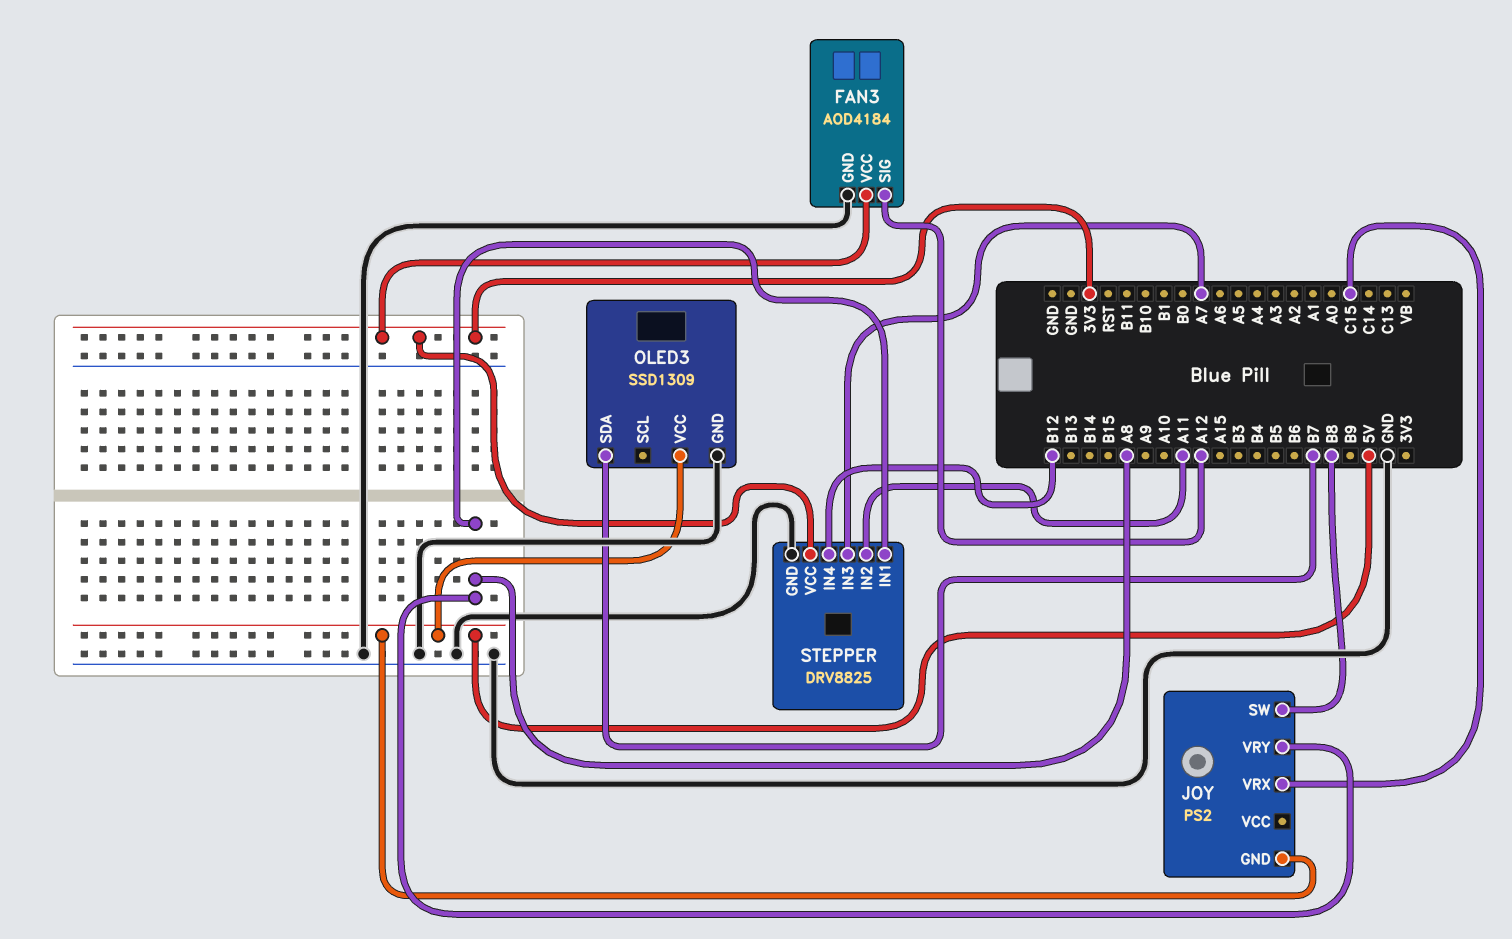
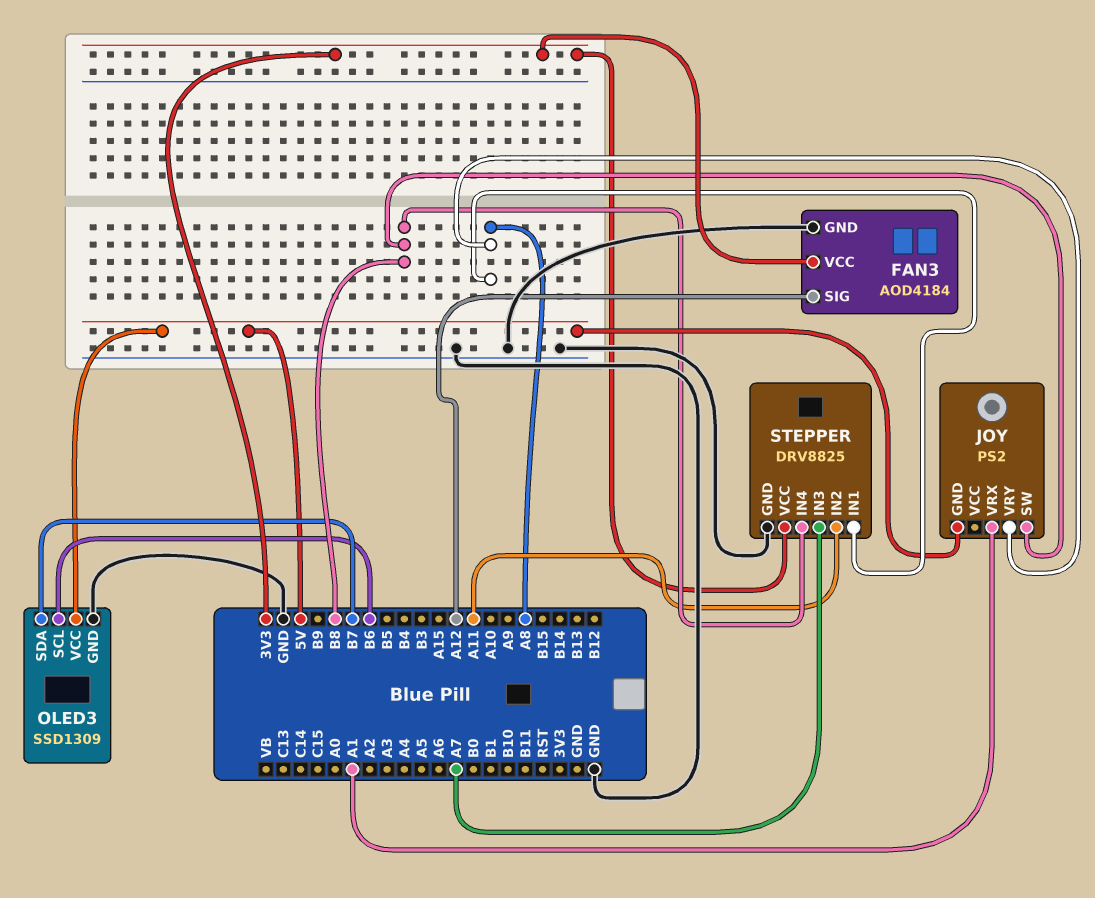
JOY pin VRX: C15 -> A1
OLED3 pin SCL: none -> B6
STEPPER pin IN4: B12 -> B8

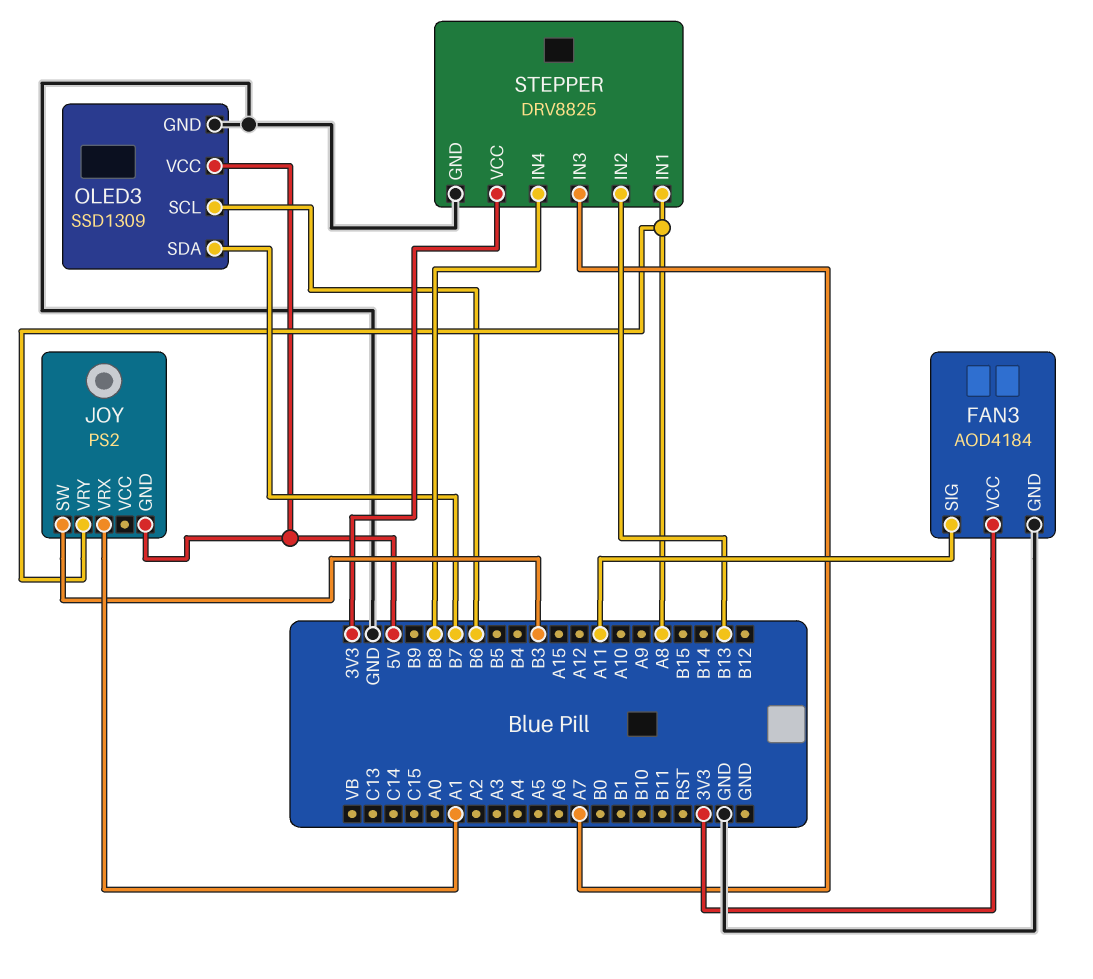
FAN3 pin SIG: A12 -> A11
JOY pin SW: B8 -> B3
STEPPER pin IN2: A11 -> B13

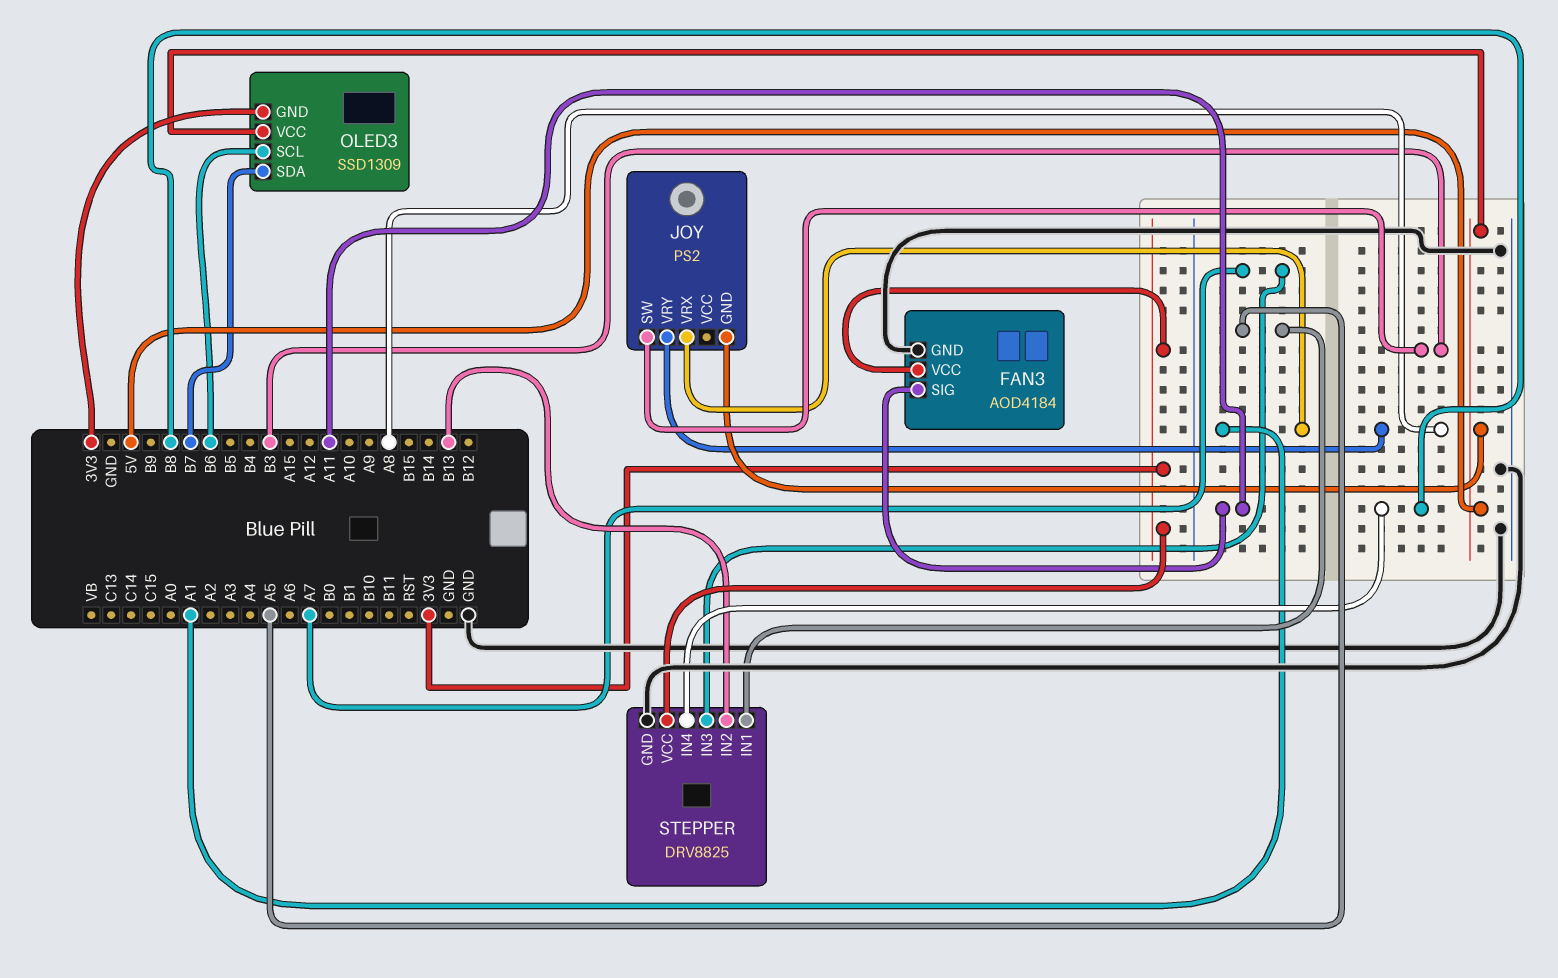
OLED3 pin GND: GND -> 3V3
STEPPER pin IN1: A8 -> A5

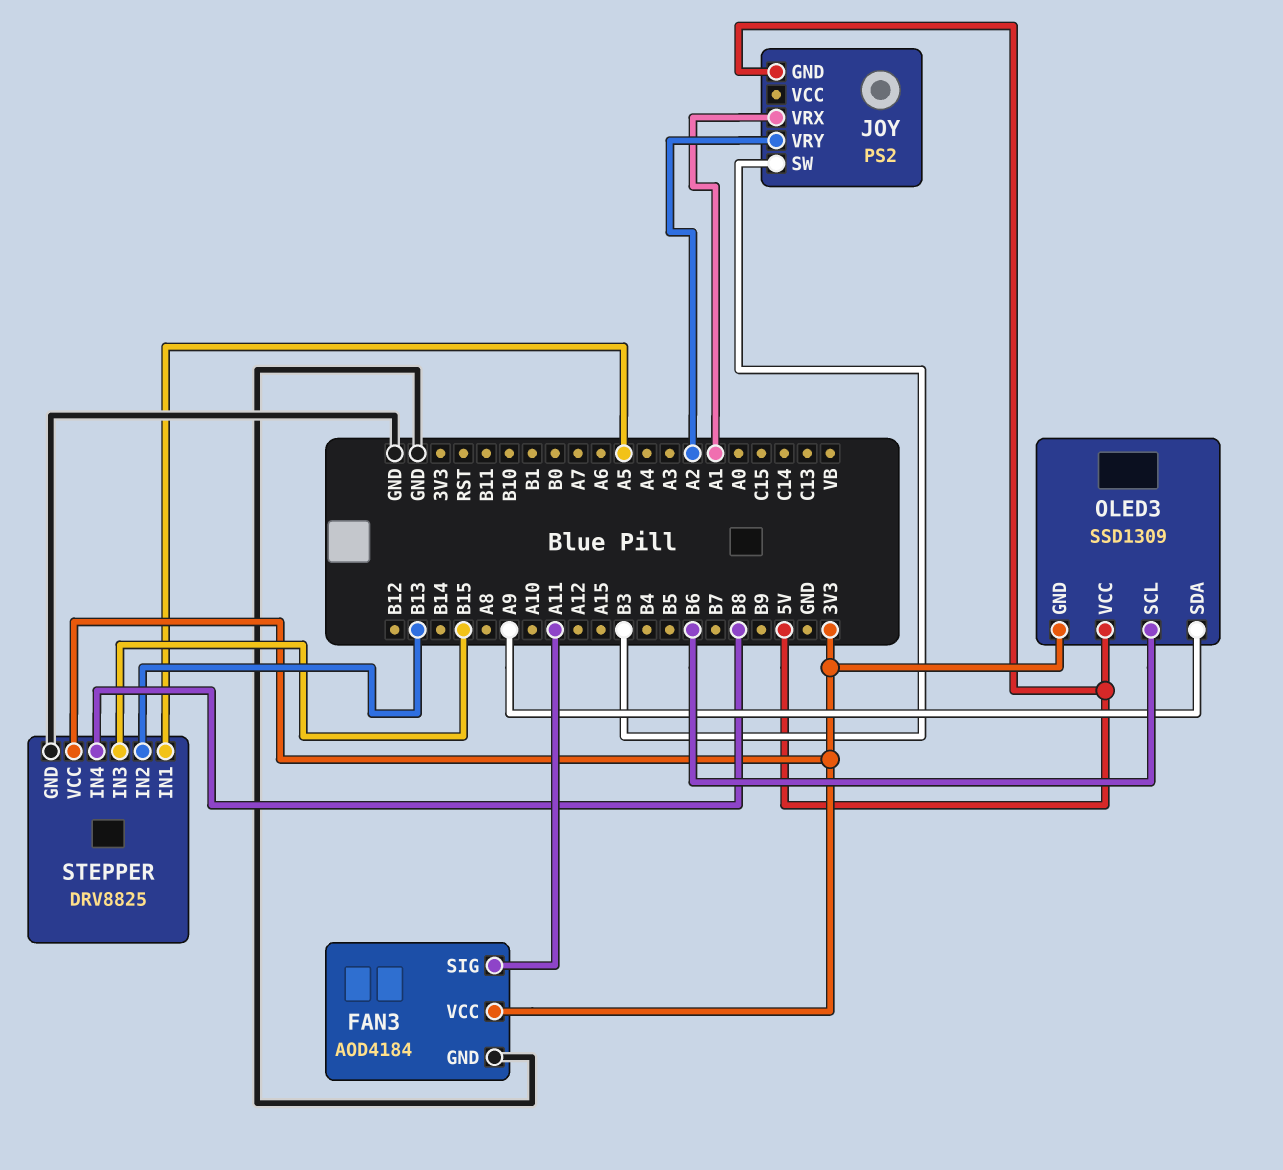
JOY pin VRY: A8 -> A2
OLED3 pin SDA: B7 -> A9
STEPPER pin IN3: A7 -> B15

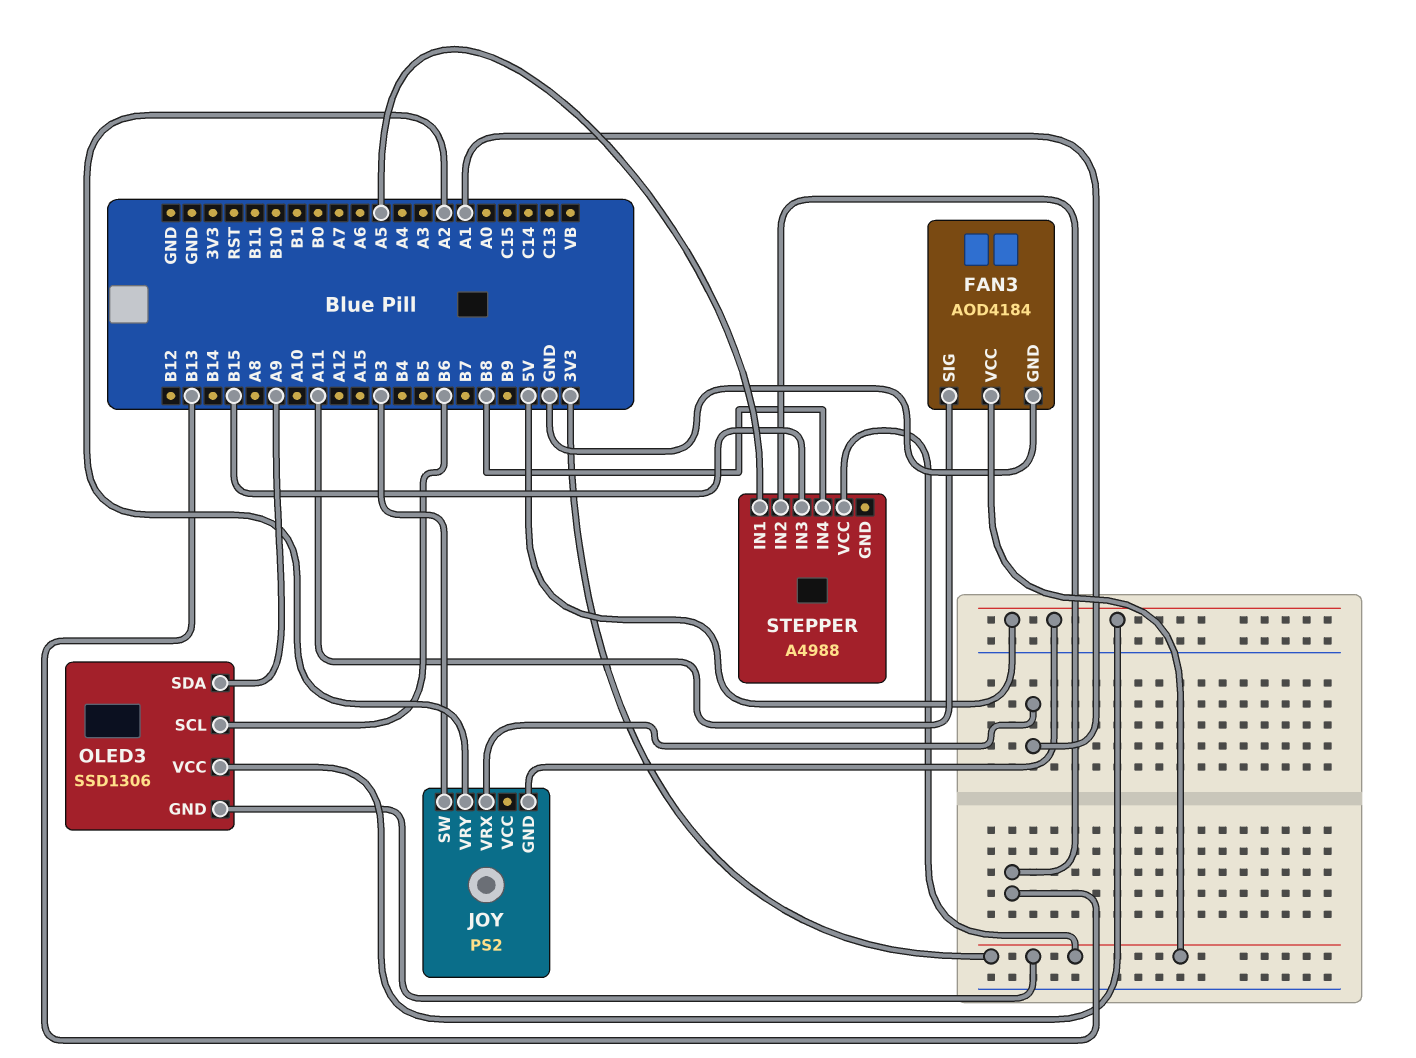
OLED3: SSD1309 -> SSD1306
STEPPER: DRV8825 -> A4988
STEPPER pin GND: GND -> none

